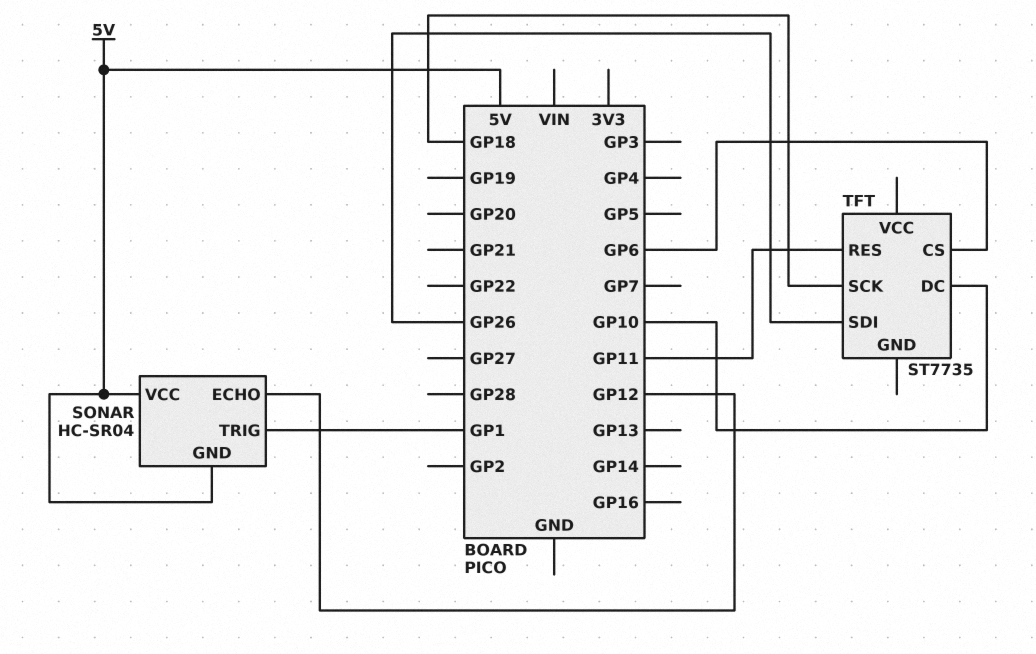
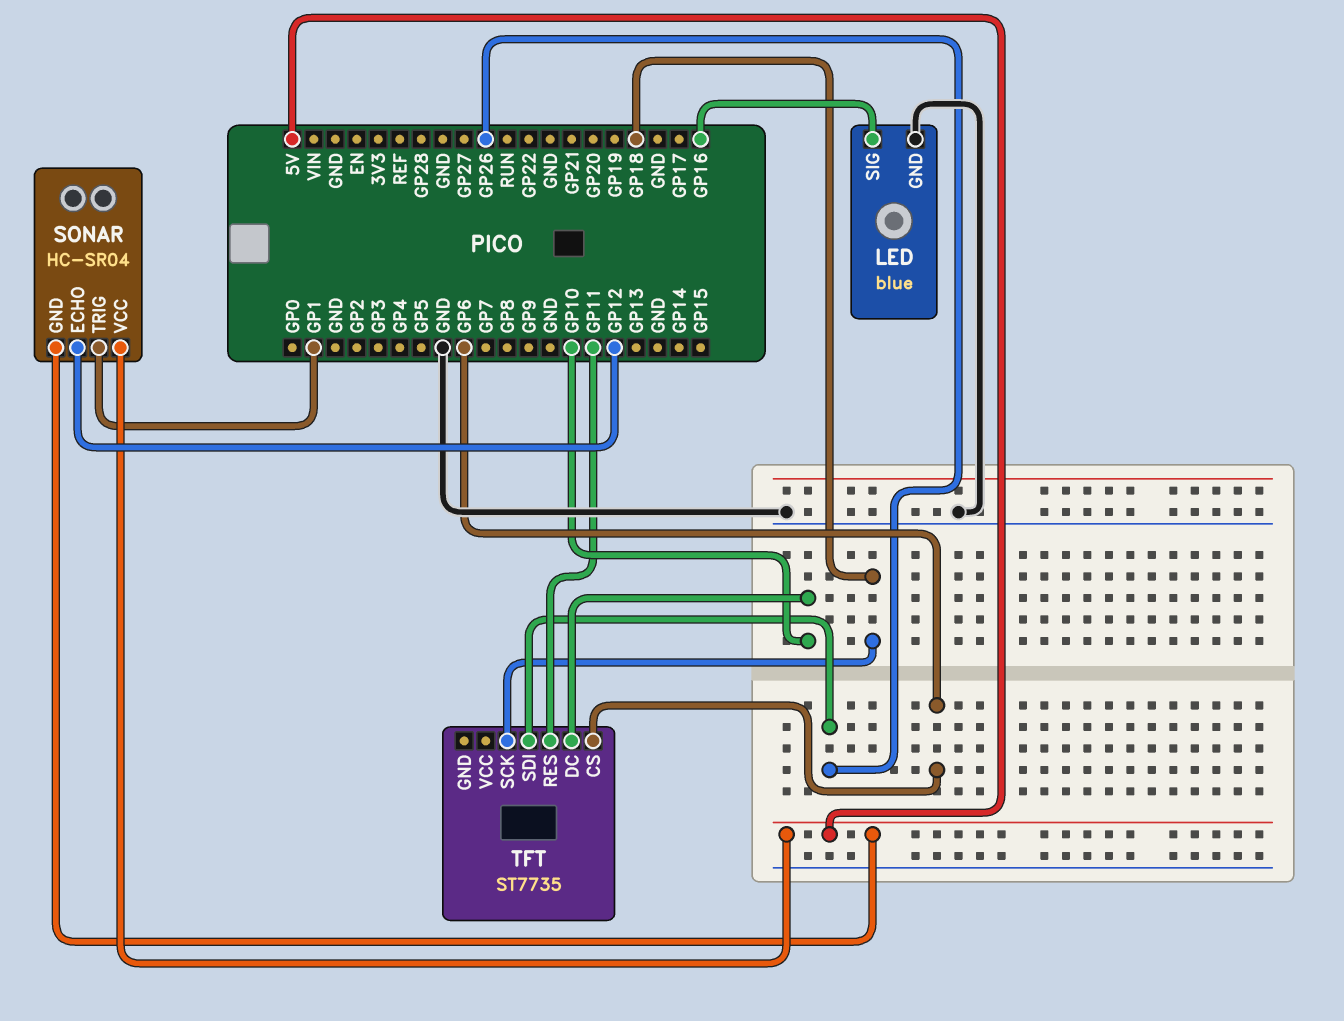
LED: none -> blue
LED pin GND: none -> GND
LED pin SIG: none -> GP16

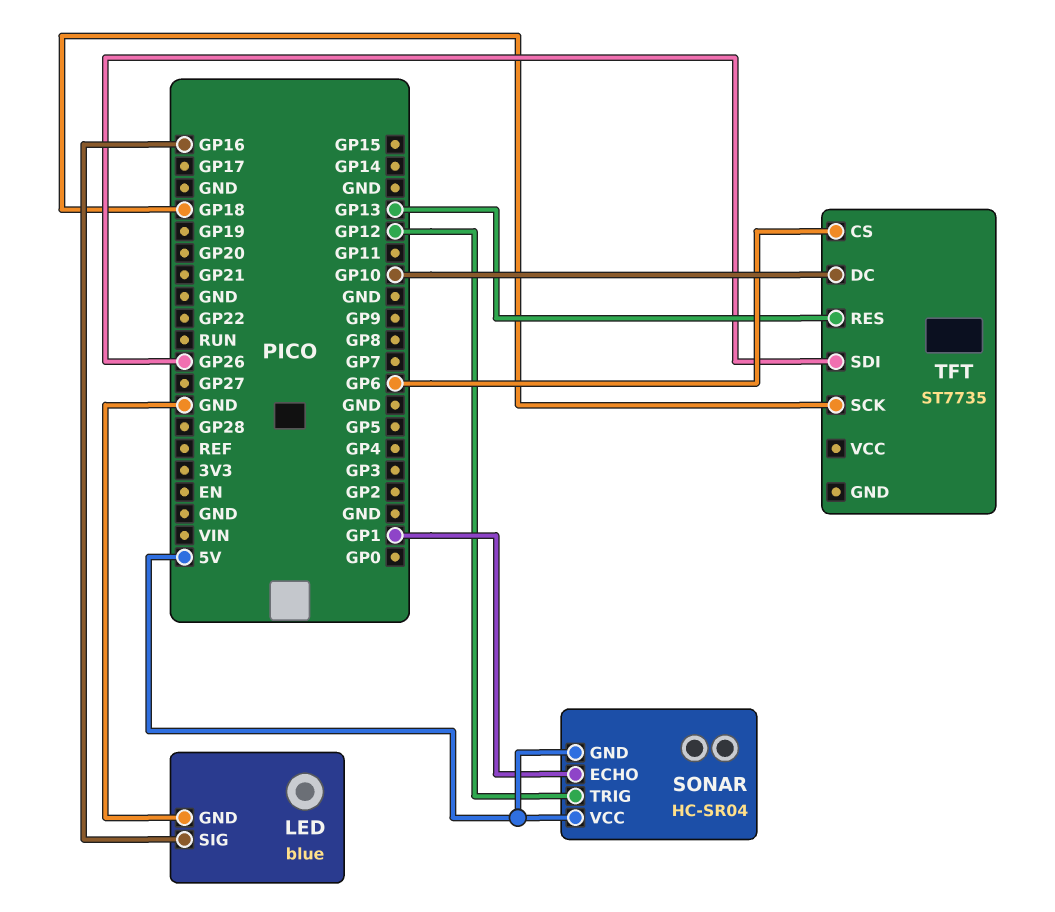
SONAR pin ECHO: GP12 -> GP1
SONAR pin TRIG: GP1 -> GP12
TFT pin RES: GP11 -> GP13

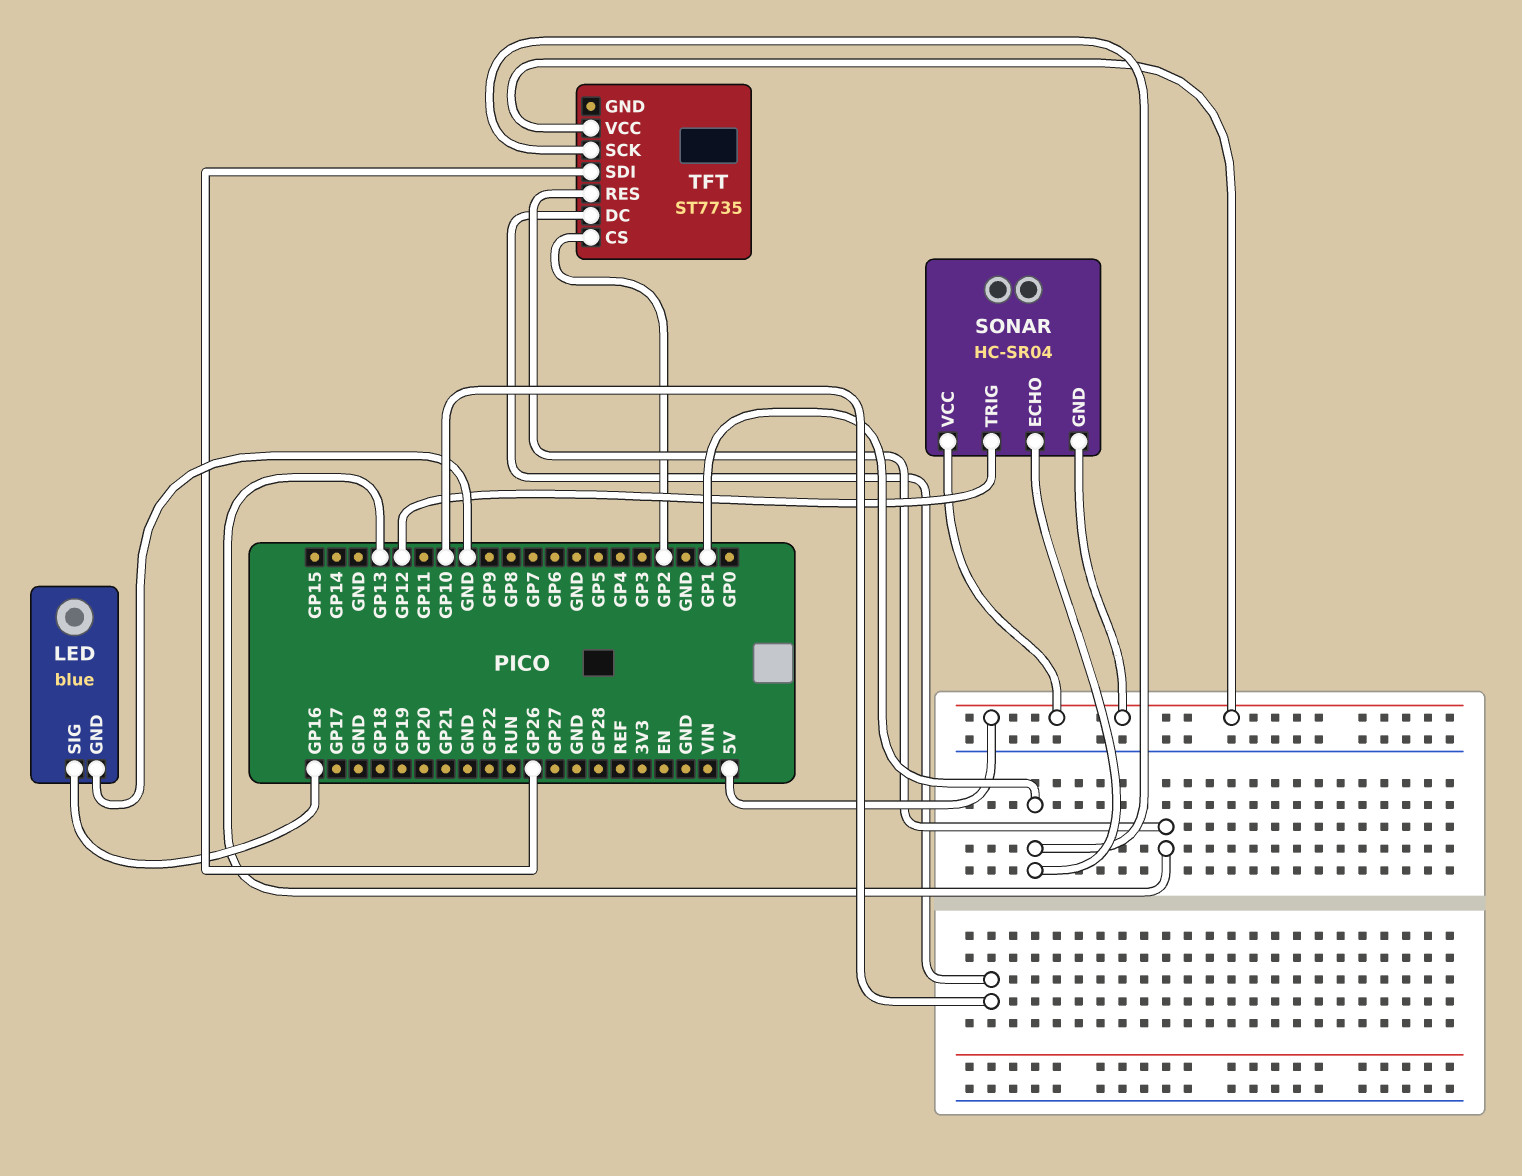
TFT pin CS: GP6 -> GP2
TFT pin SCK: GP18 -> GP1
TFT pin VCC: none -> 5V

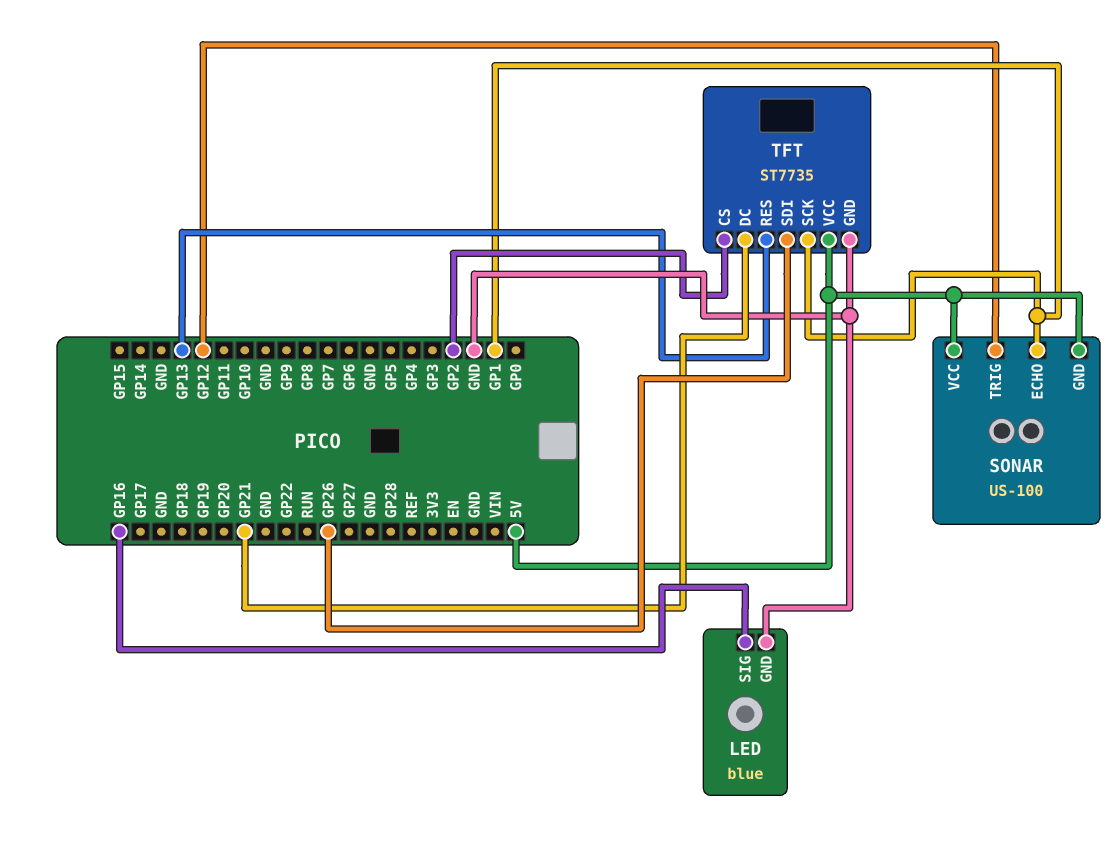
SONAR: HC-SR04 -> US-100
TFT pin DC: GP10 -> GP21
TFT pin GND: none -> GND

